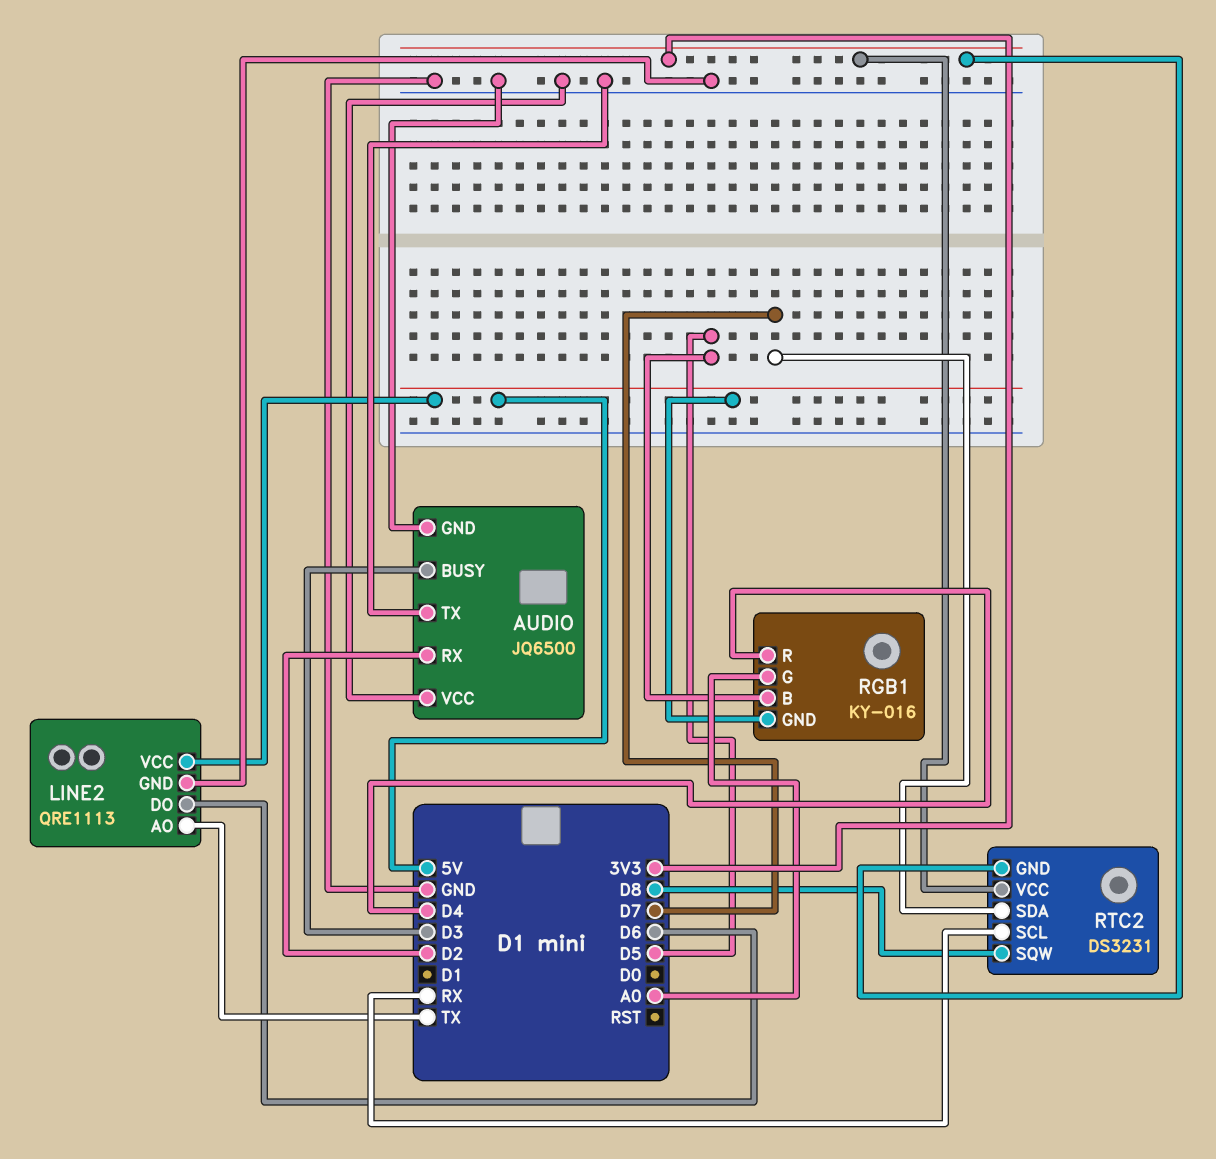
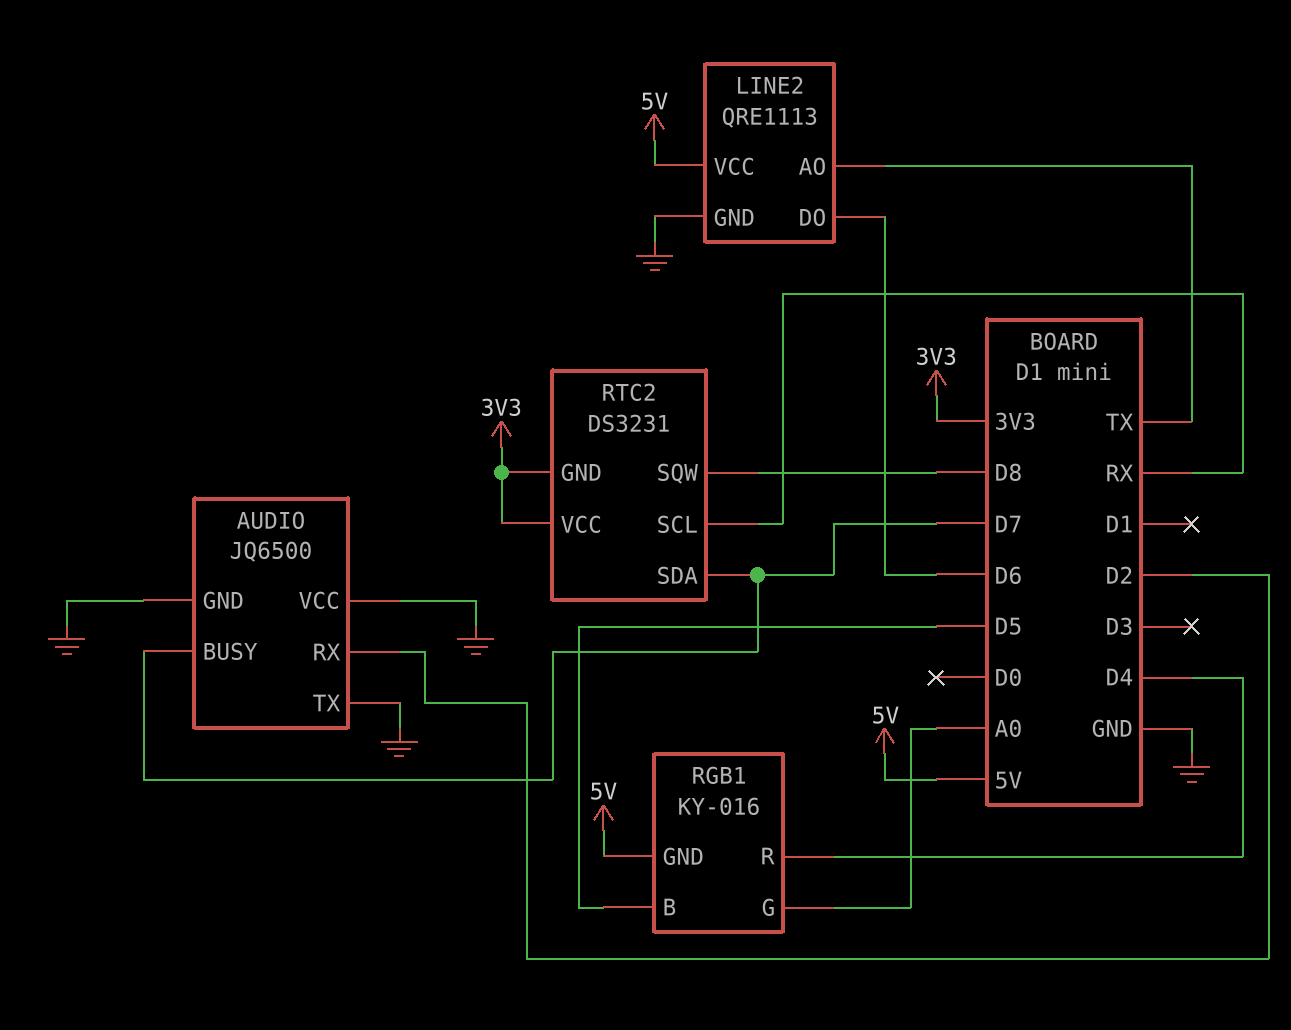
AUDIO pin BUSY: D3 -> D7

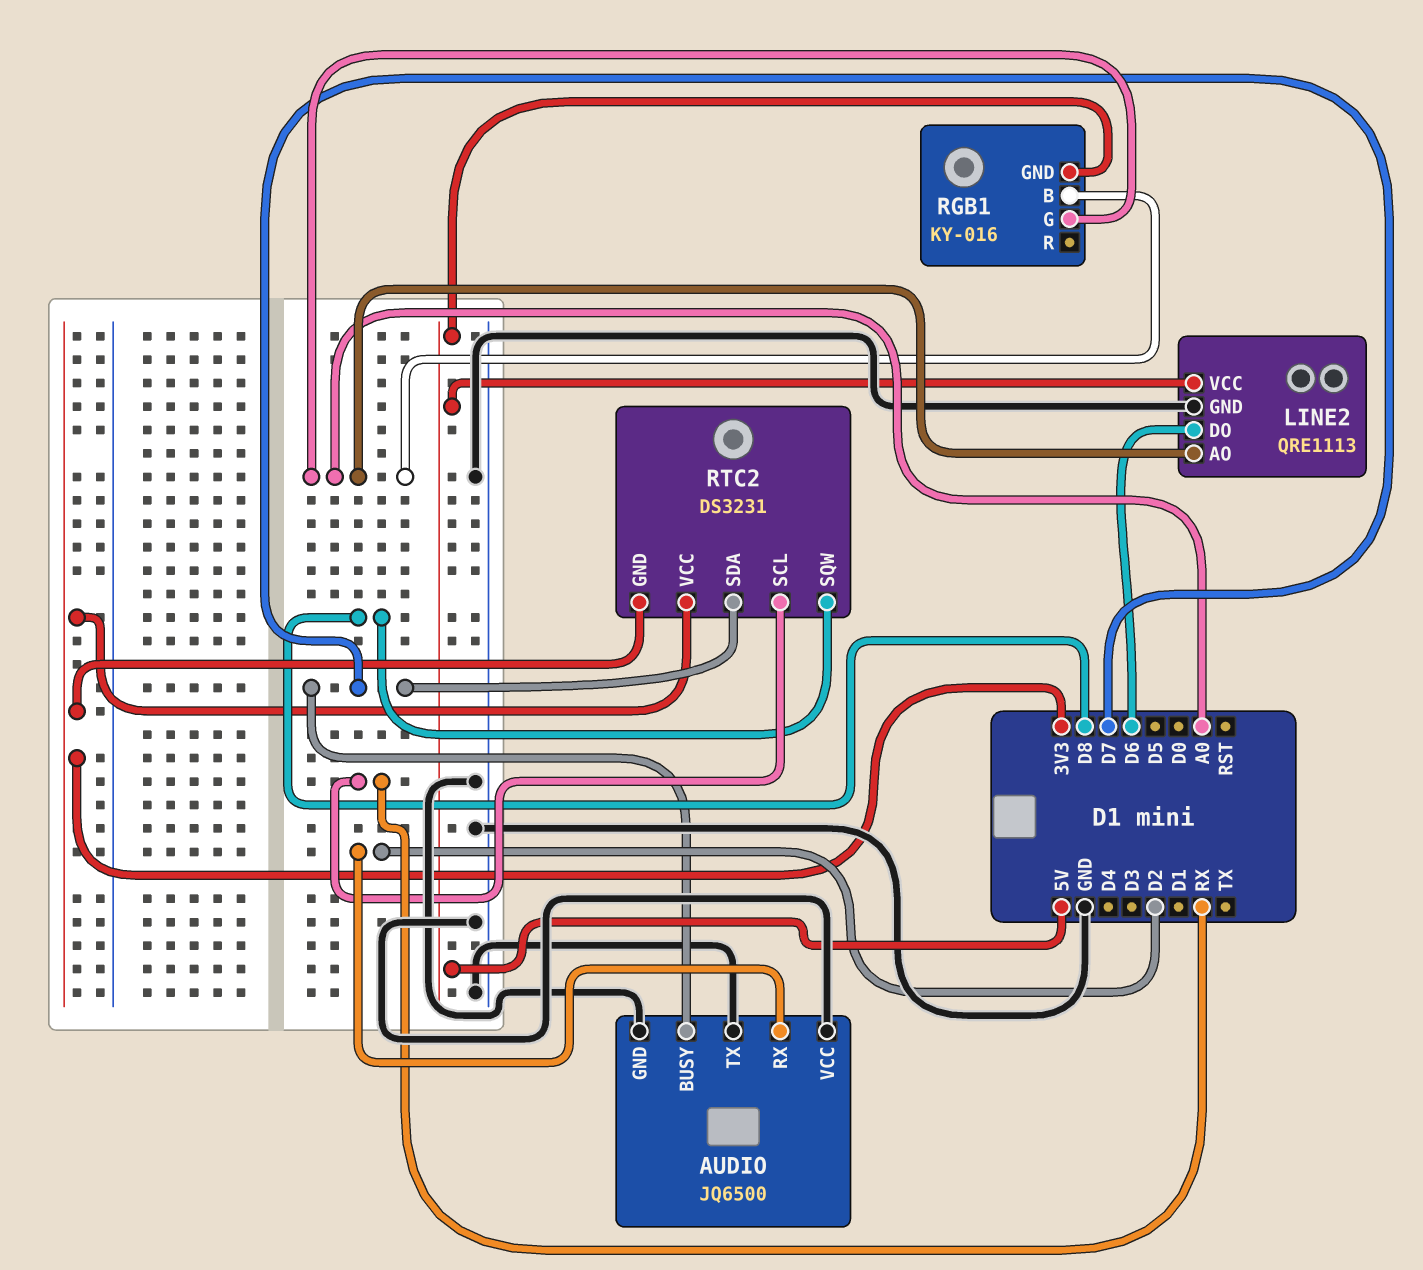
LINE2 pin AO: TX -> A0
RGB1 pin B: D5 -> A0
RGB1 pin R: D4 -> none

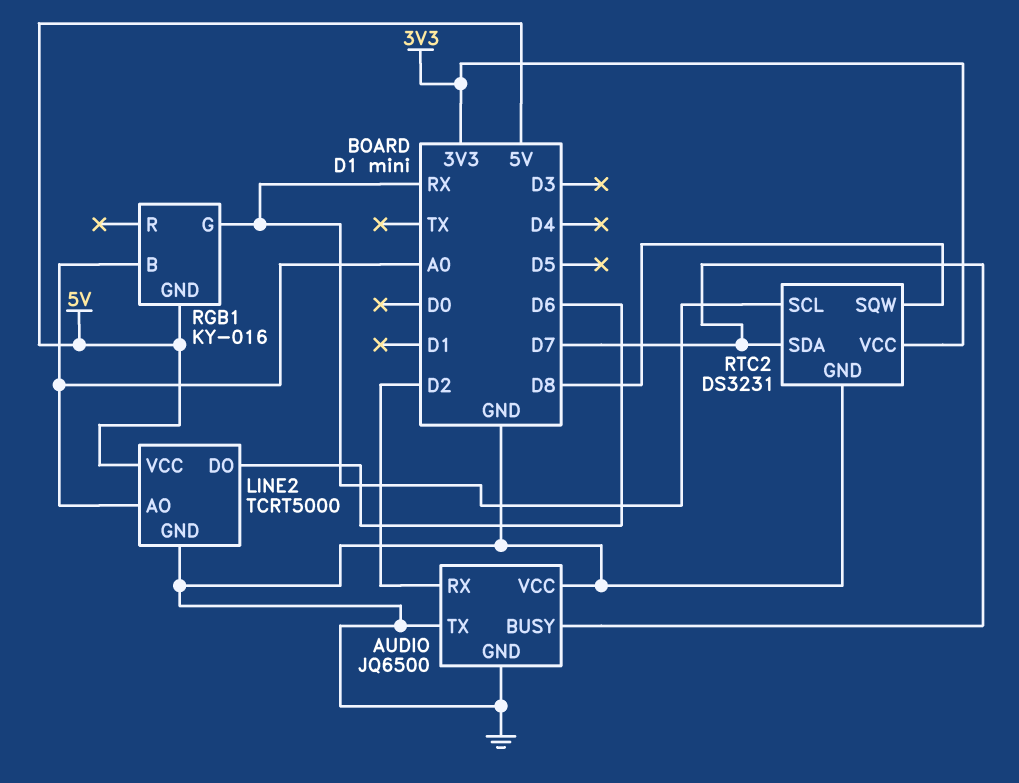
LINE2: QRE1113 -> TCRT5000
RGB1 pin G: A0 -> RX
RTC2 pin GND: 3V3 -> GND

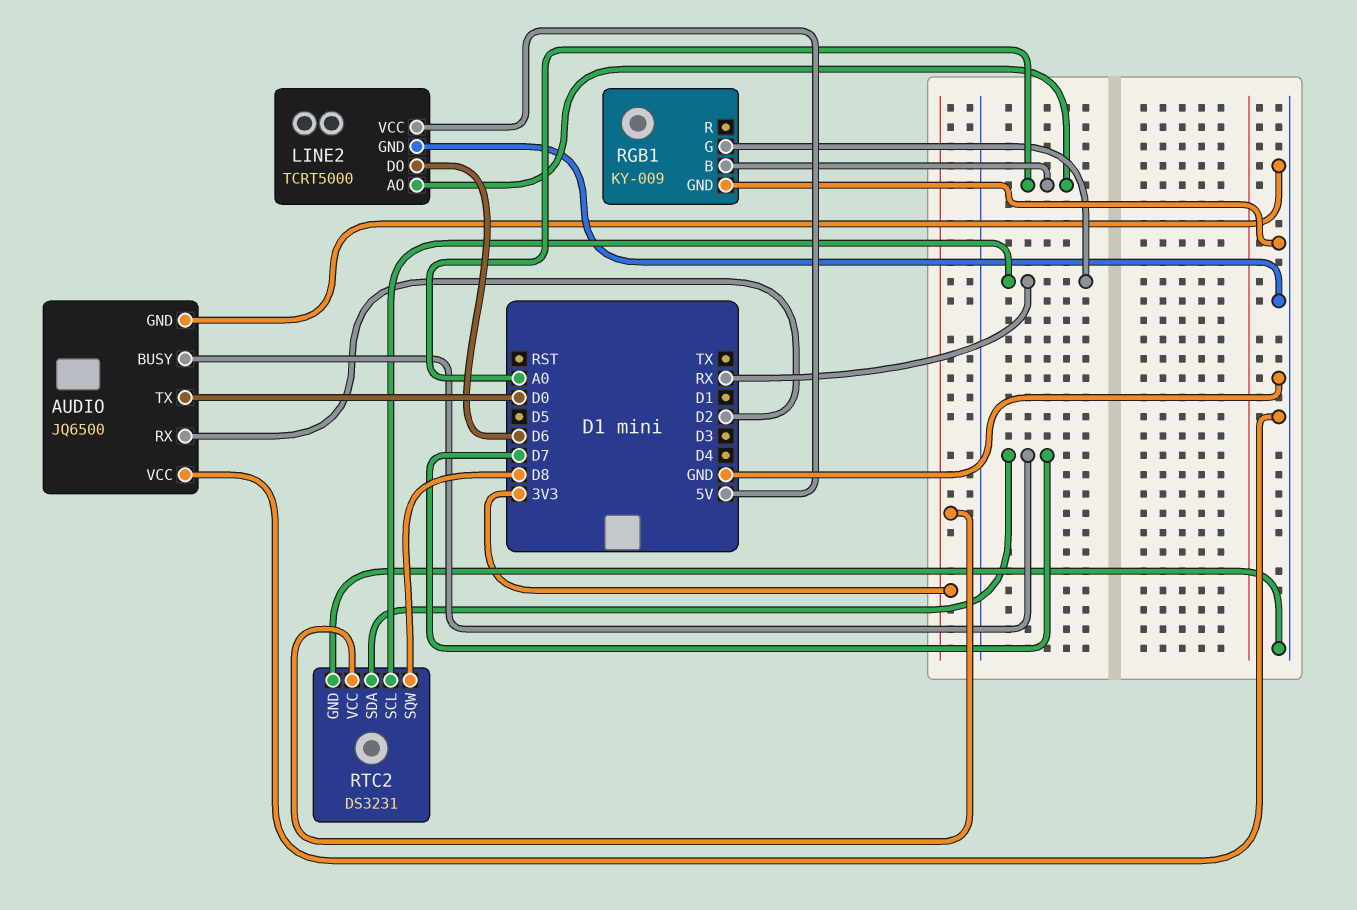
AUDIO pin TX: GND -> D0
RGB1: KY-016 -> KY-009
RGB1 pin GND: 5V -> GND

